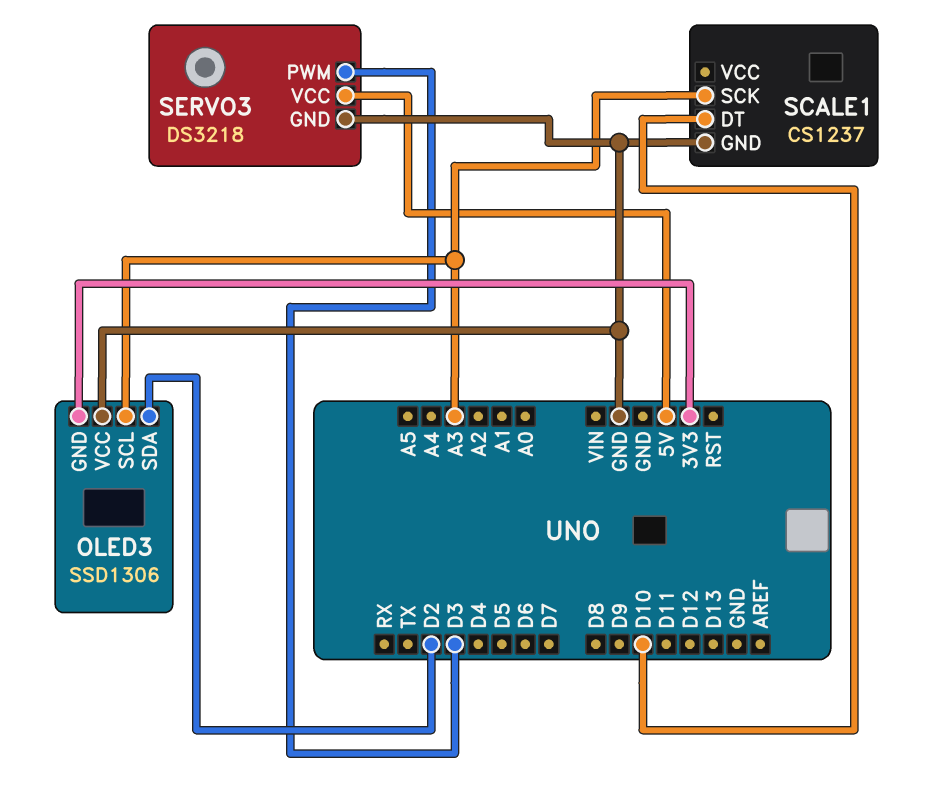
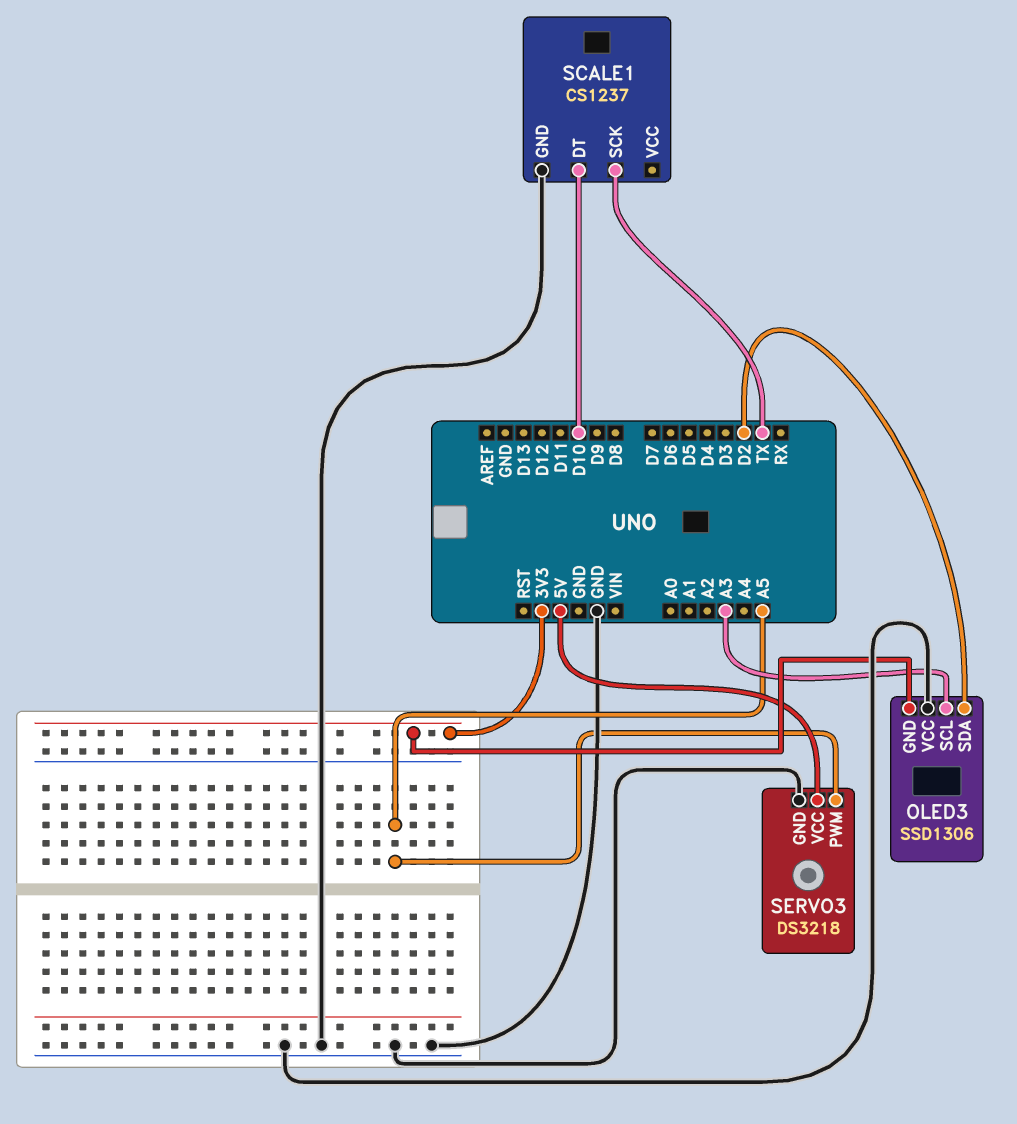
SCALE1 pin SCK: A3 -> TX
SERVO3 pin PWM: D3 -> A5

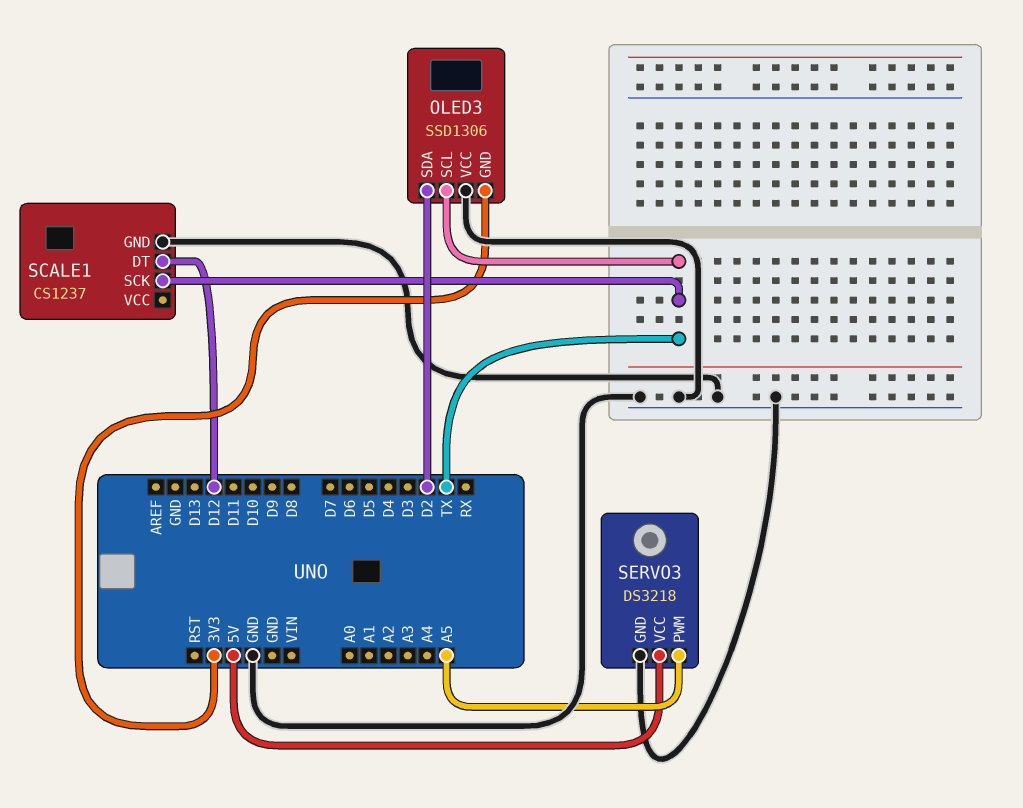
OLED3 pin SCL: A3 -> TX
SCALE1 pin DT: D10 -> D12

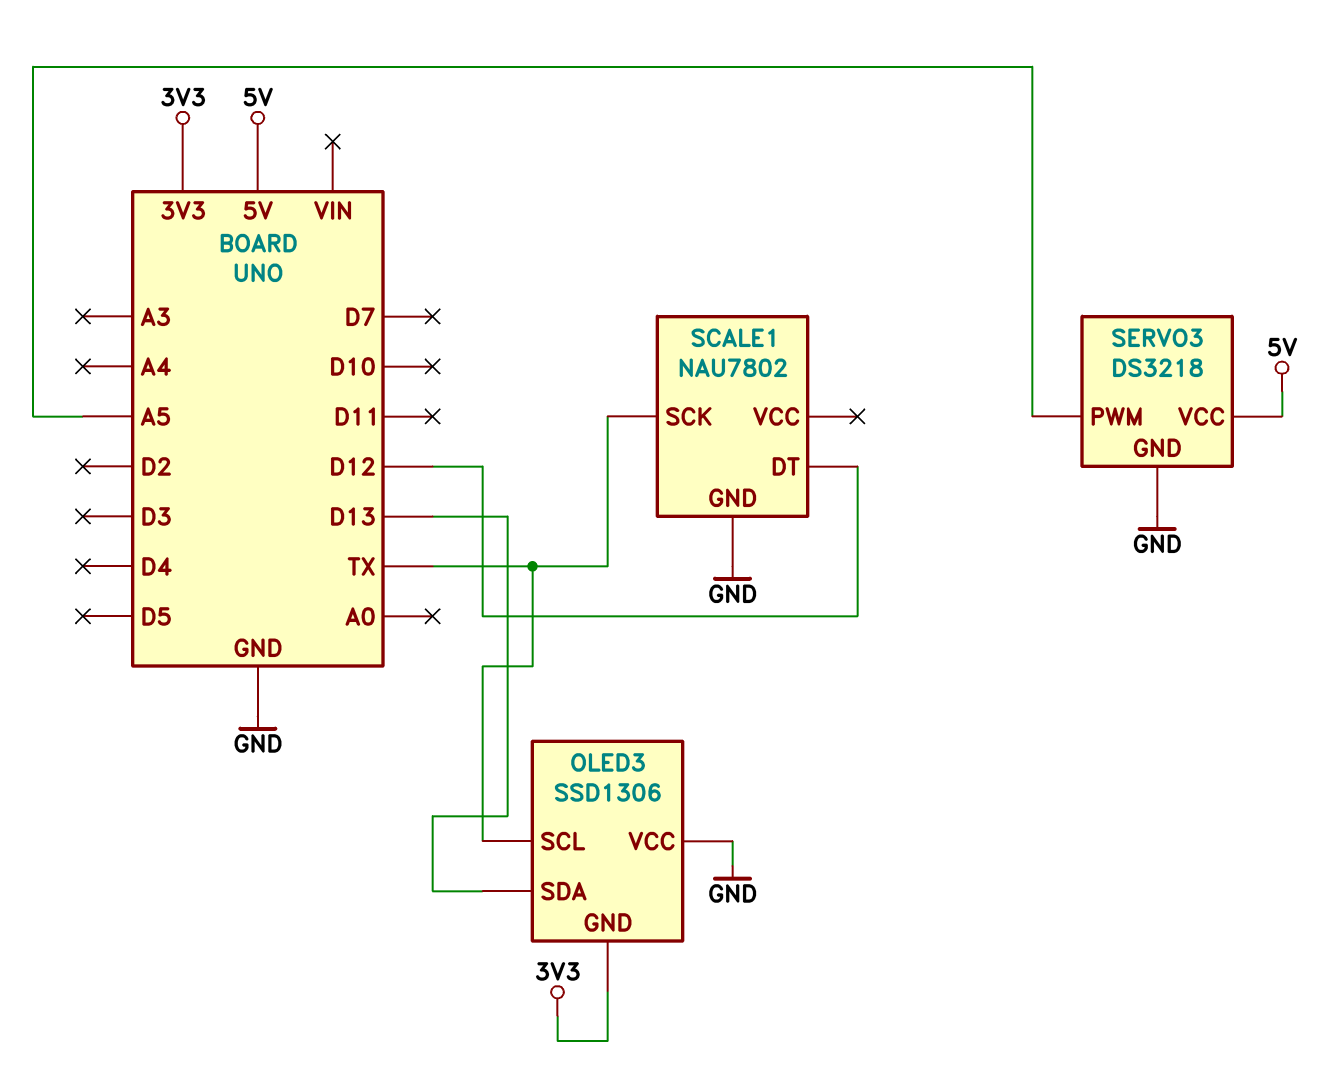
OLED3 pin SDA: D2 -> D13
SCALE1: CS1237 -> NAU7802

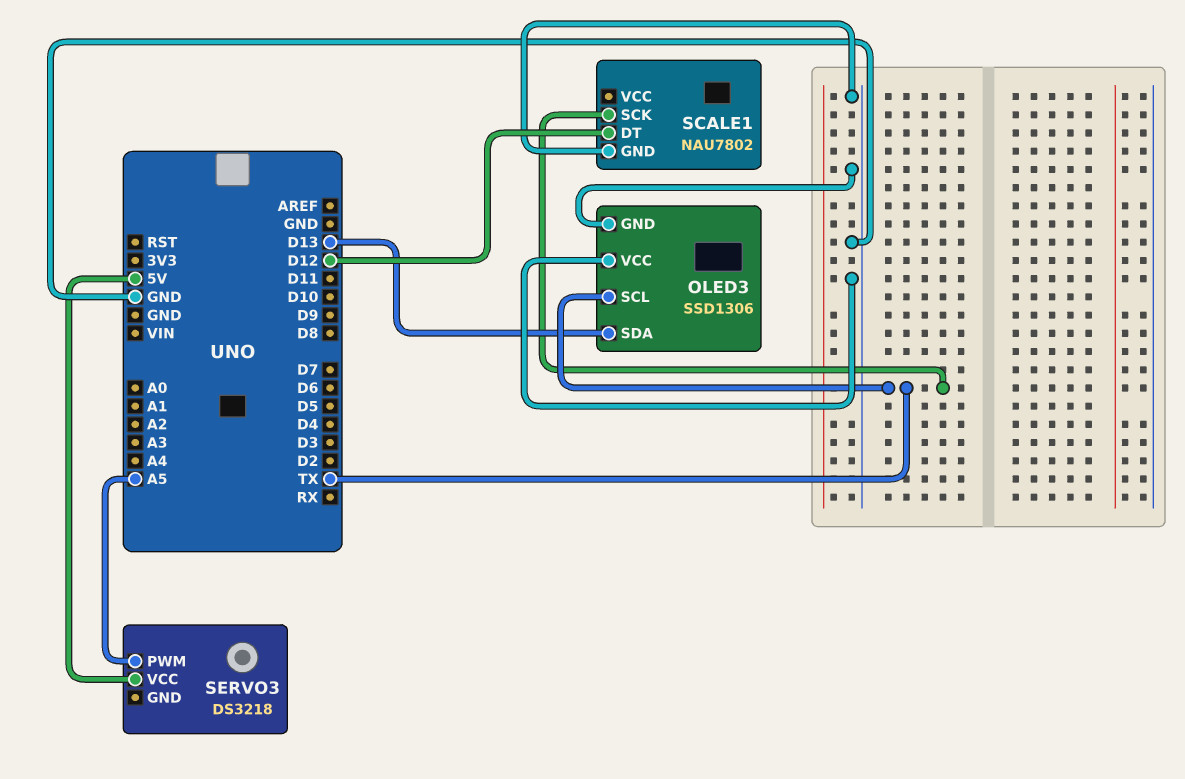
OLED3 pin GND: 3V3 -> GND
SERVO3 pin GND: GND -> none

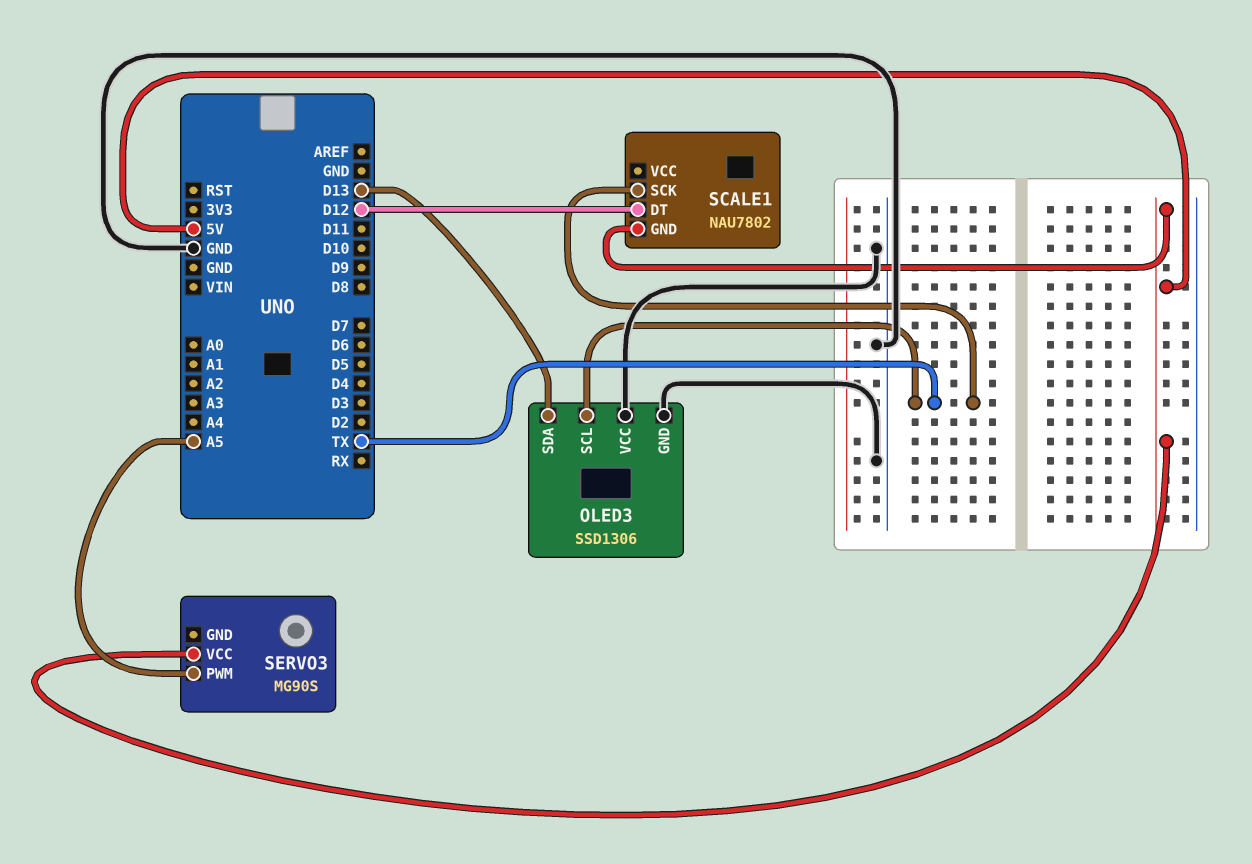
SCALE1 pin GND: GND -> 5V
SERVO3: DS3218 -> MG90S

